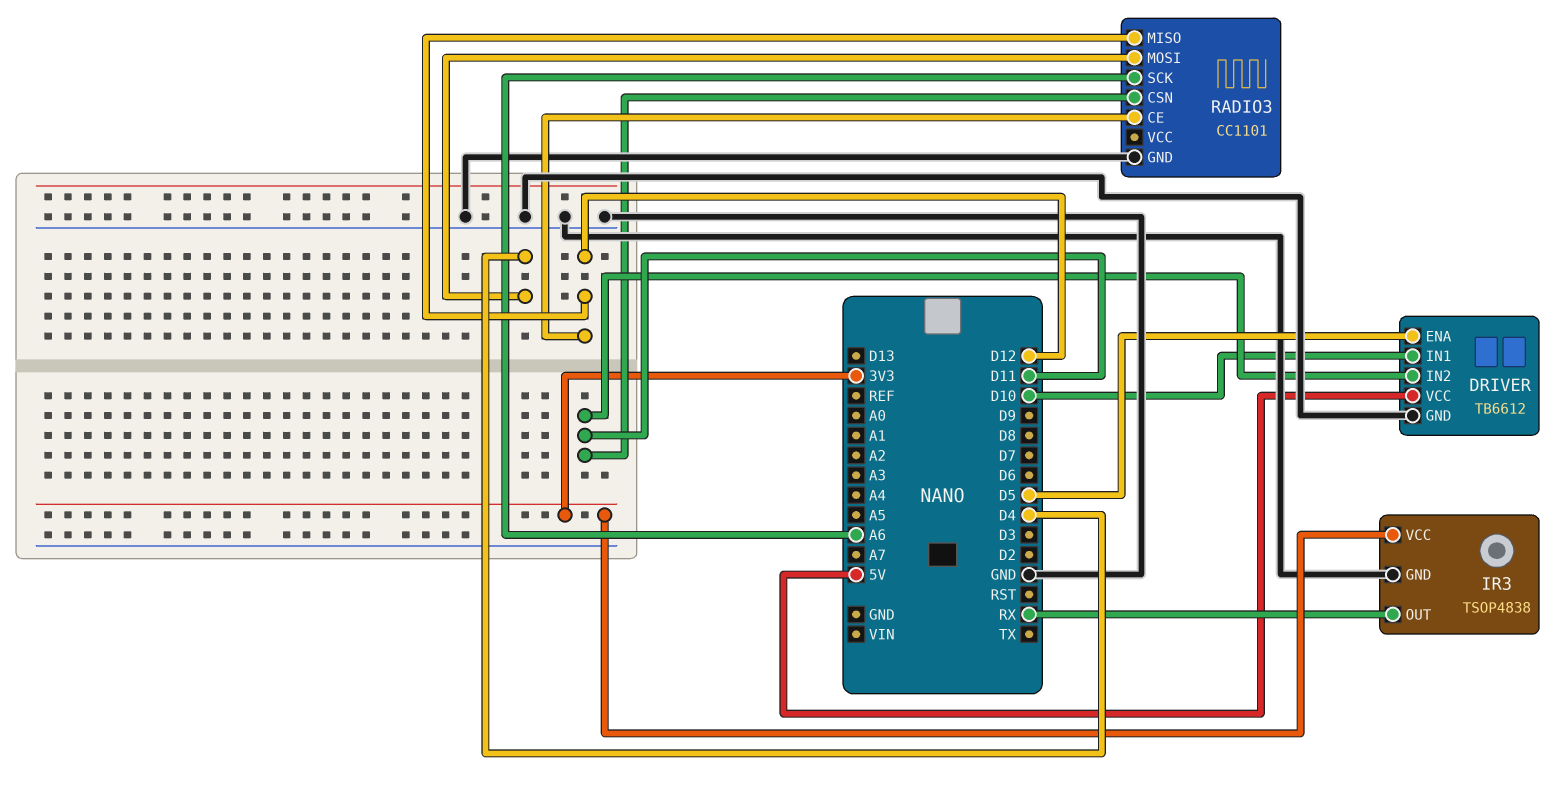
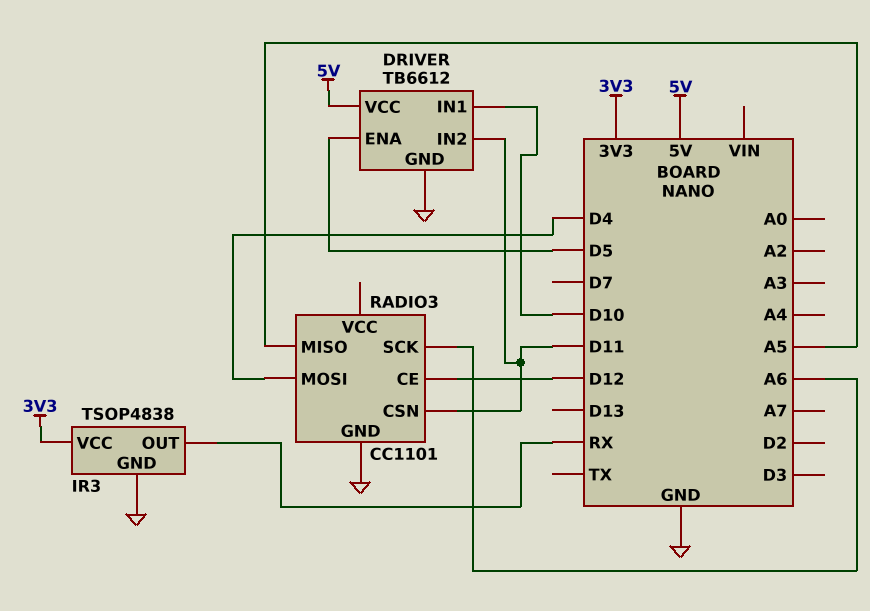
RADIO3 pin MISO: D12 -> A5

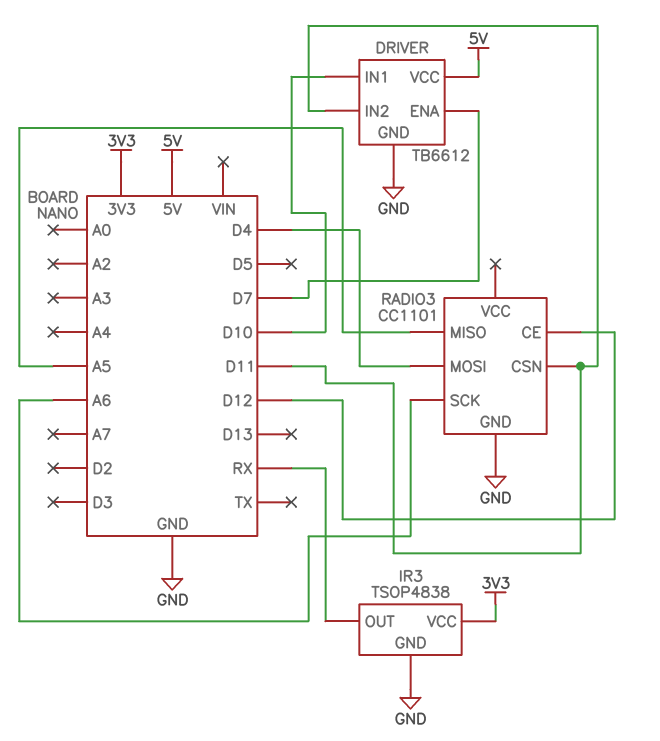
DRIVER pin ENA: D5 -> D7

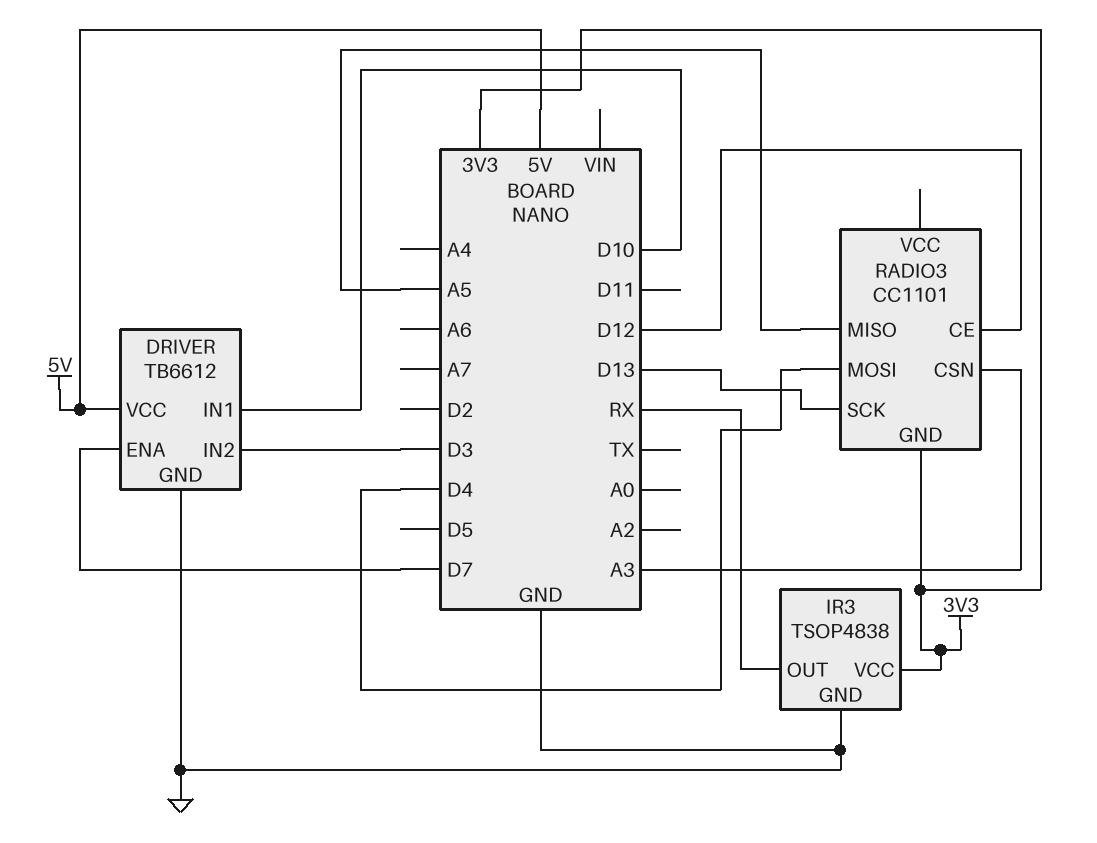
DRIVER pin IN2: D11 -> D3
RADIO3 pin CSN: D11 -> A3
RADIO3 pin GND: GND -> 3V3
RADIO3 pin SCK: A6 -> D13

